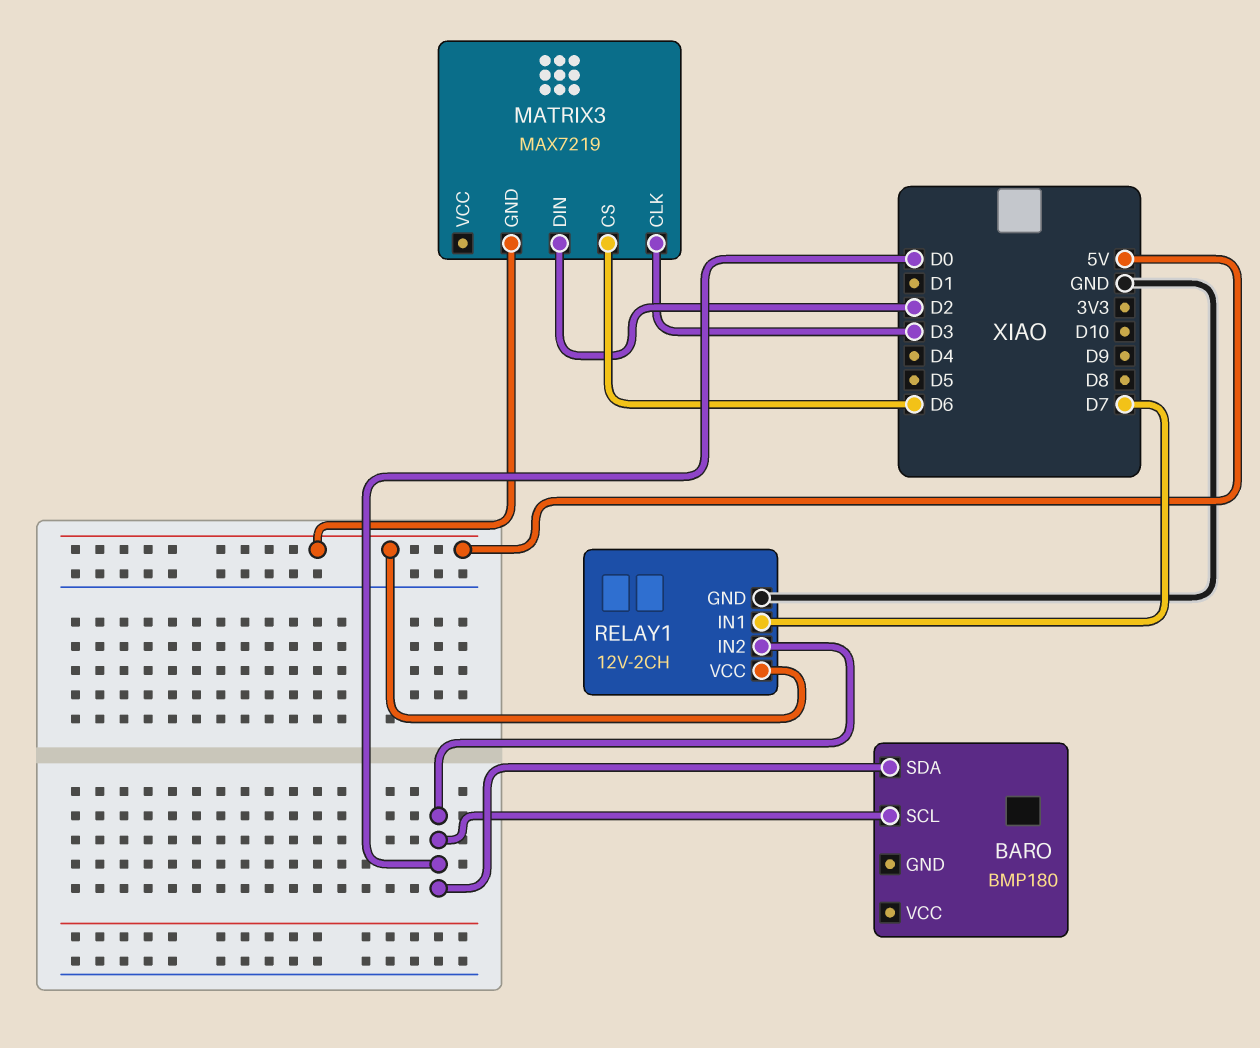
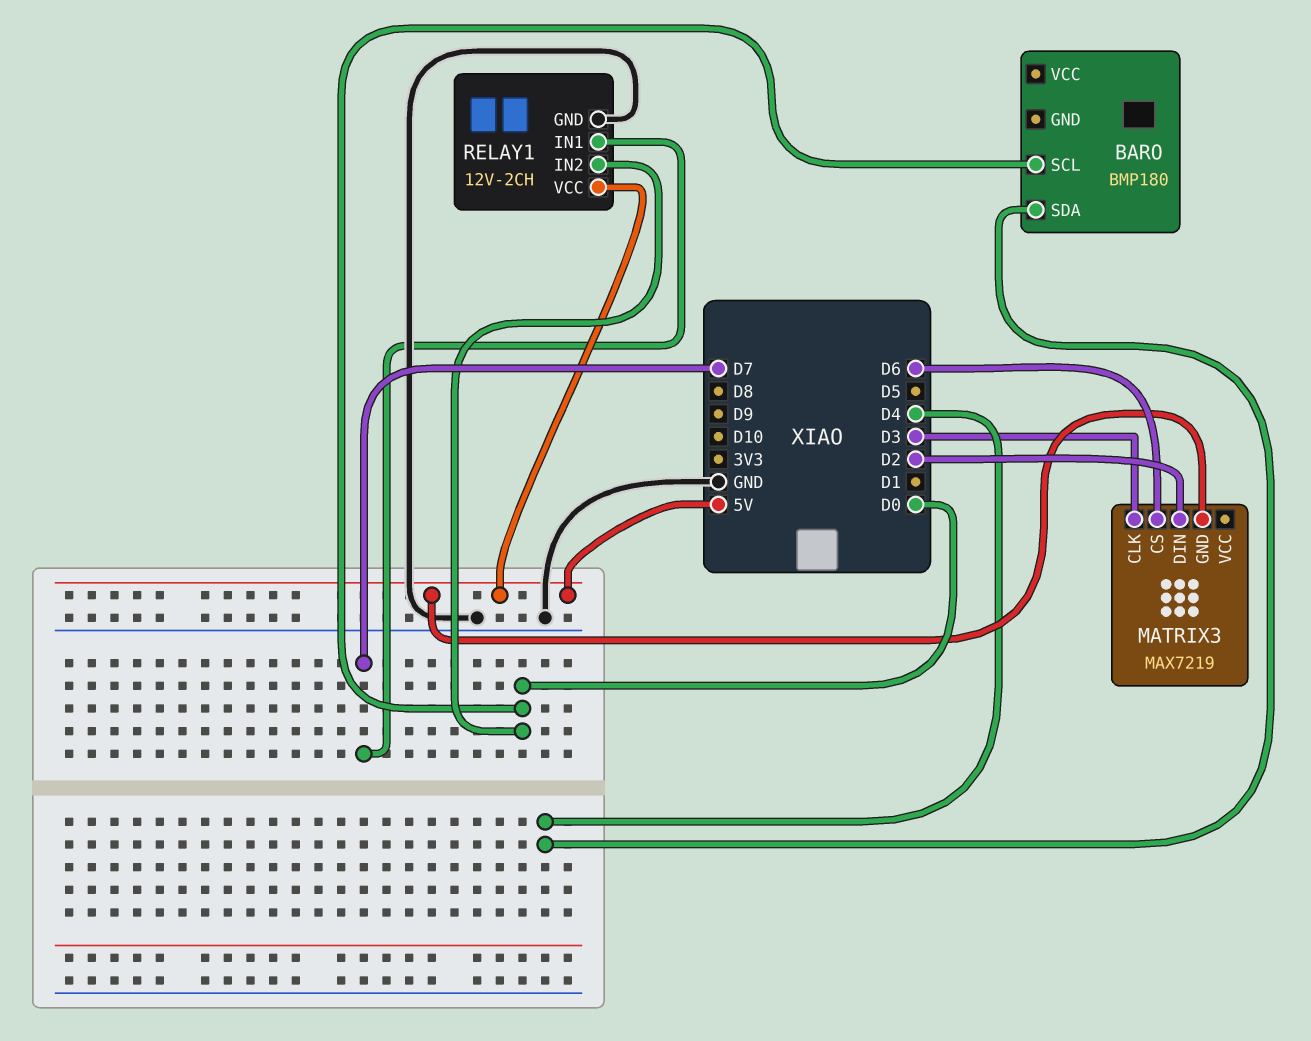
BARO pin SDA: D0 -> D4

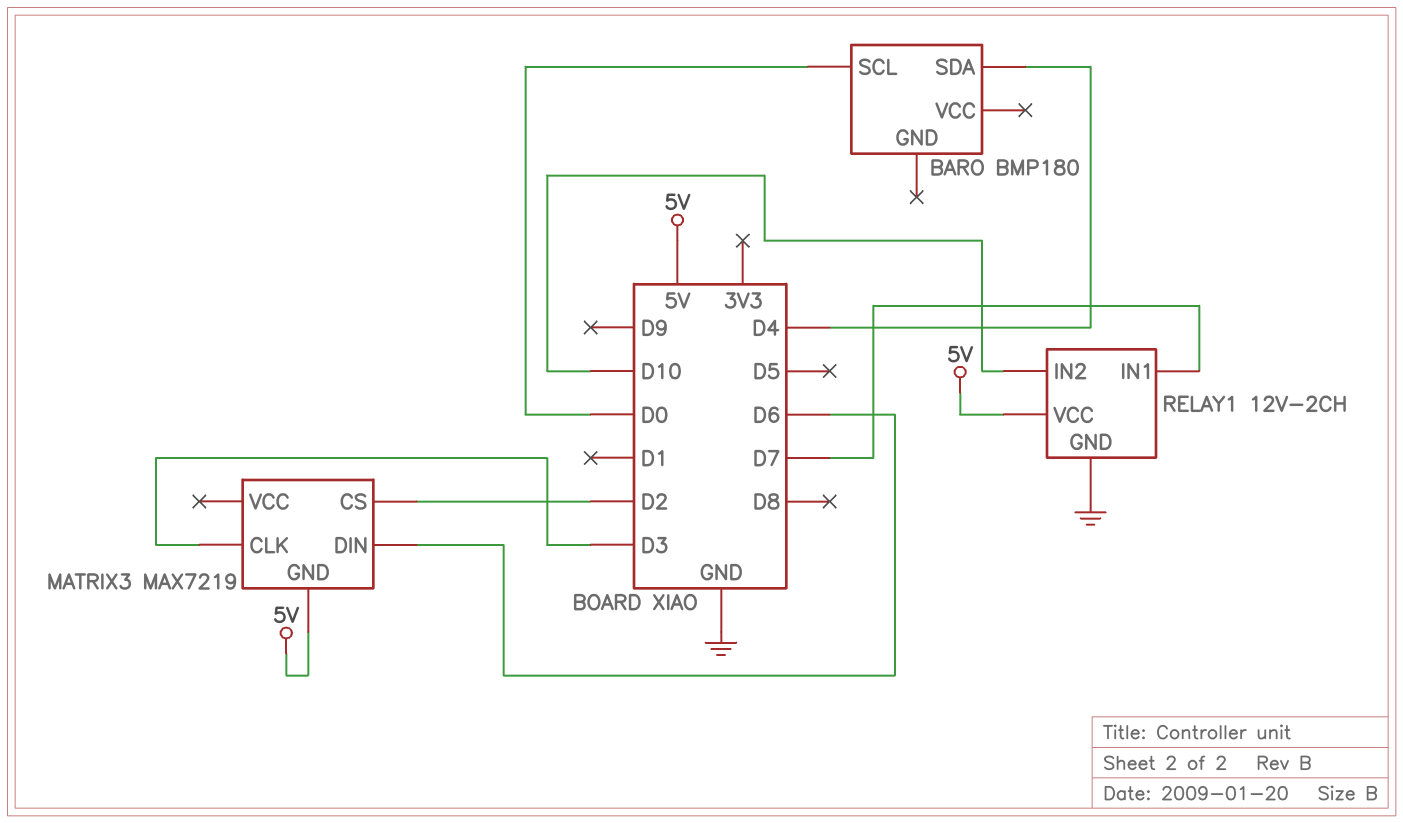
MATRIX3 pin CS: D6 -> D2
MATRIX3 pin DIN: D2 -> D6
RELAY1 pin IN2: D0 -> D10

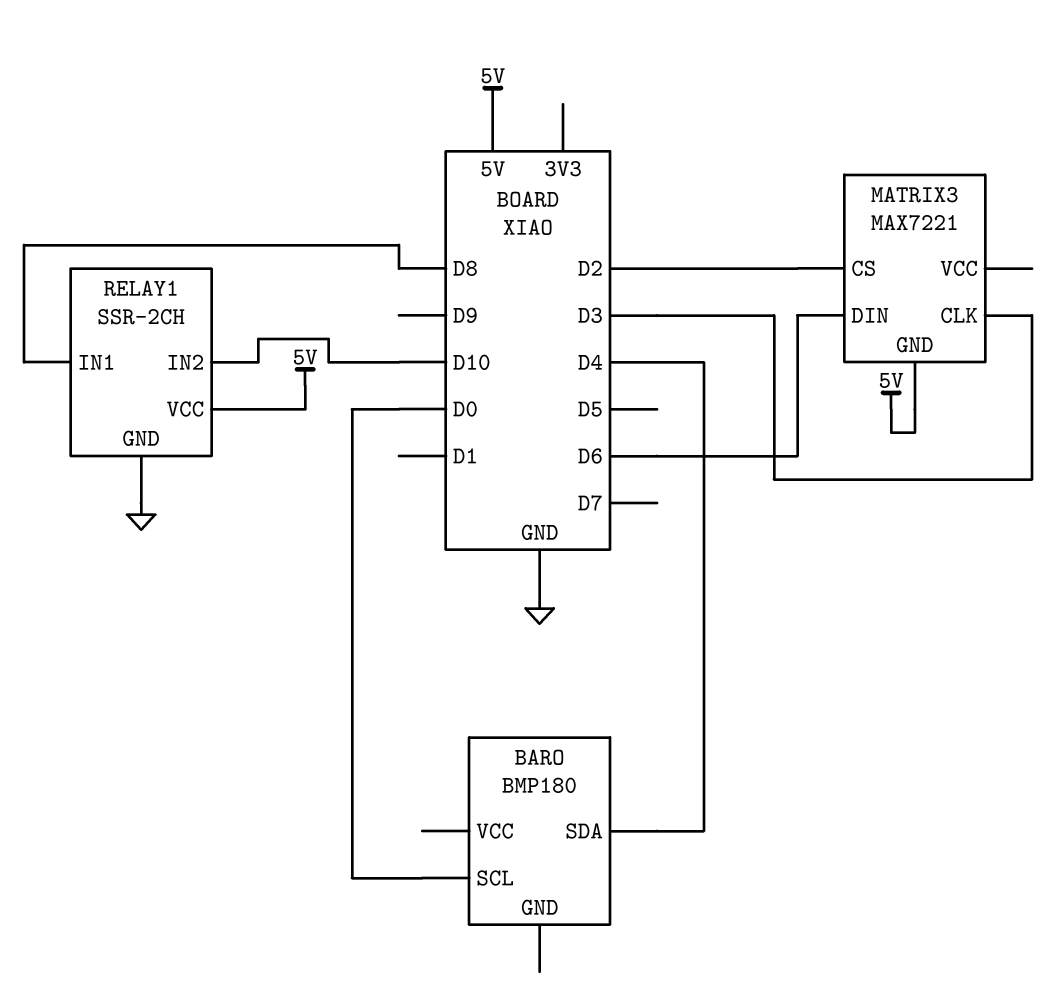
MATRIX3: MAX7219 -> MAX7221
RELAY1: 12V-2CH -> SSR-2CH
RELAY1 pin IN1: D7 -> D8

